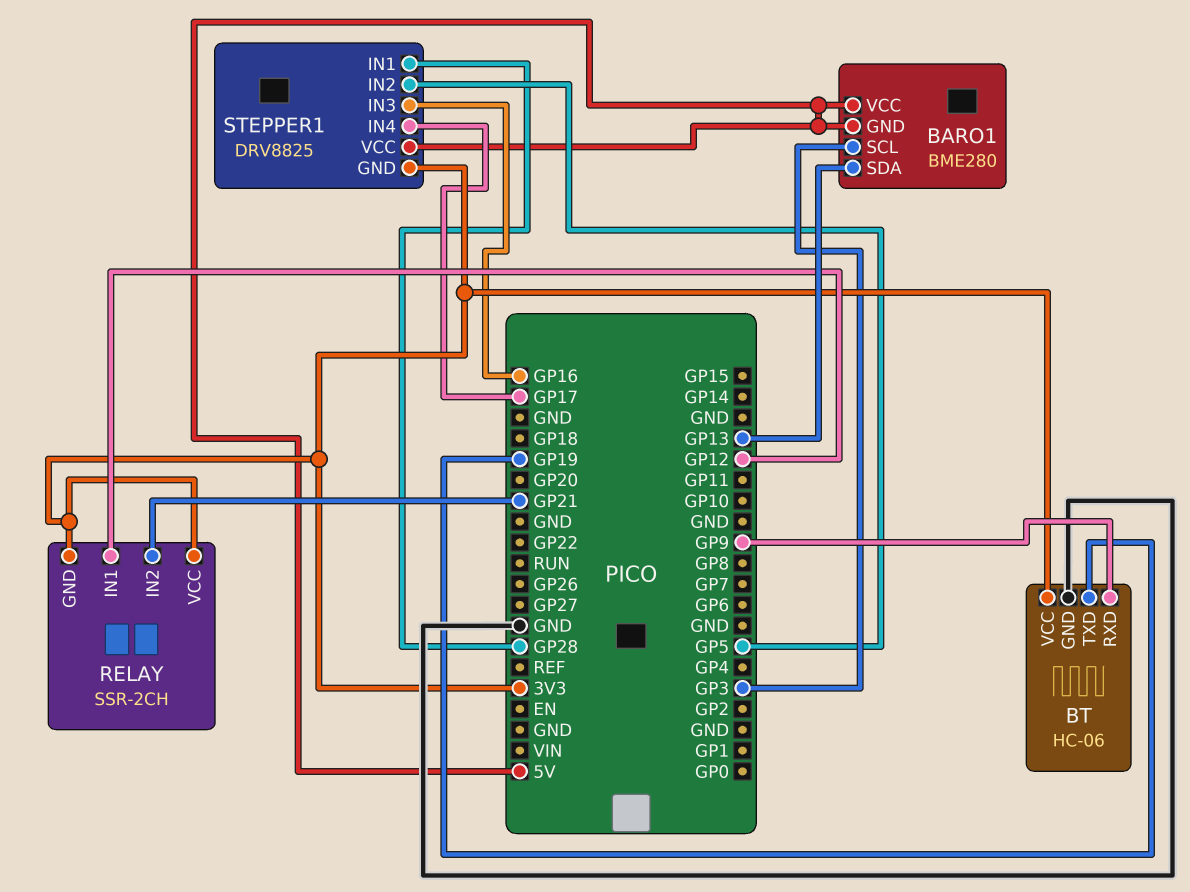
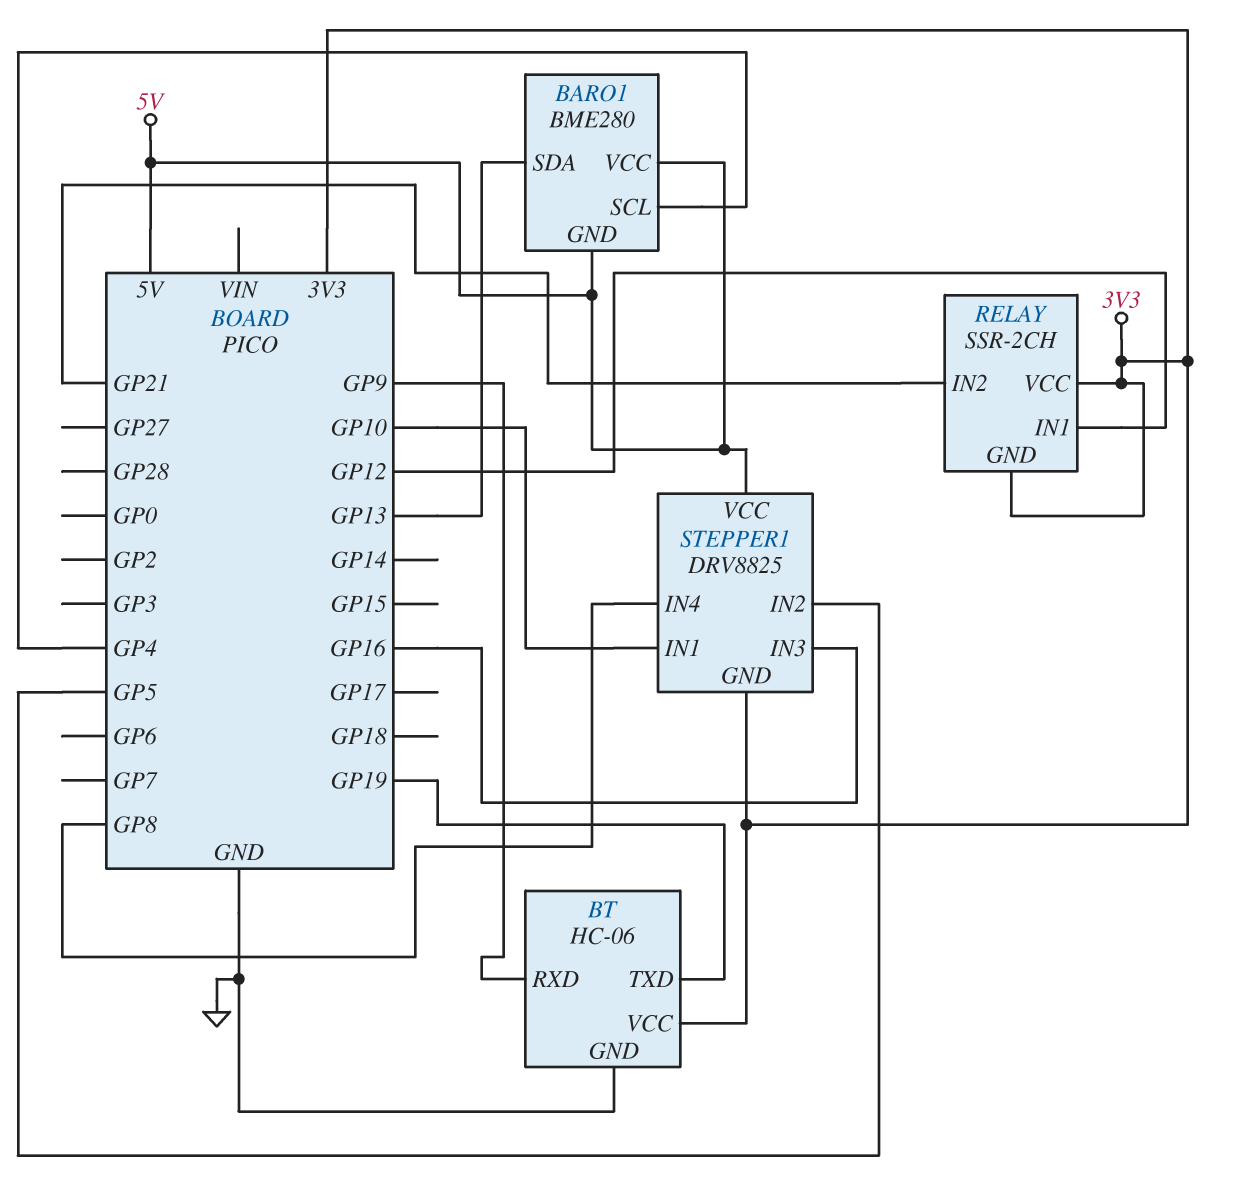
BARO1 pin SCL: GP3 -> GP4
STEPPER1 pin IN1: GP28 -> GP10
STEPPER1 pin IN4: GP17 -> GP8

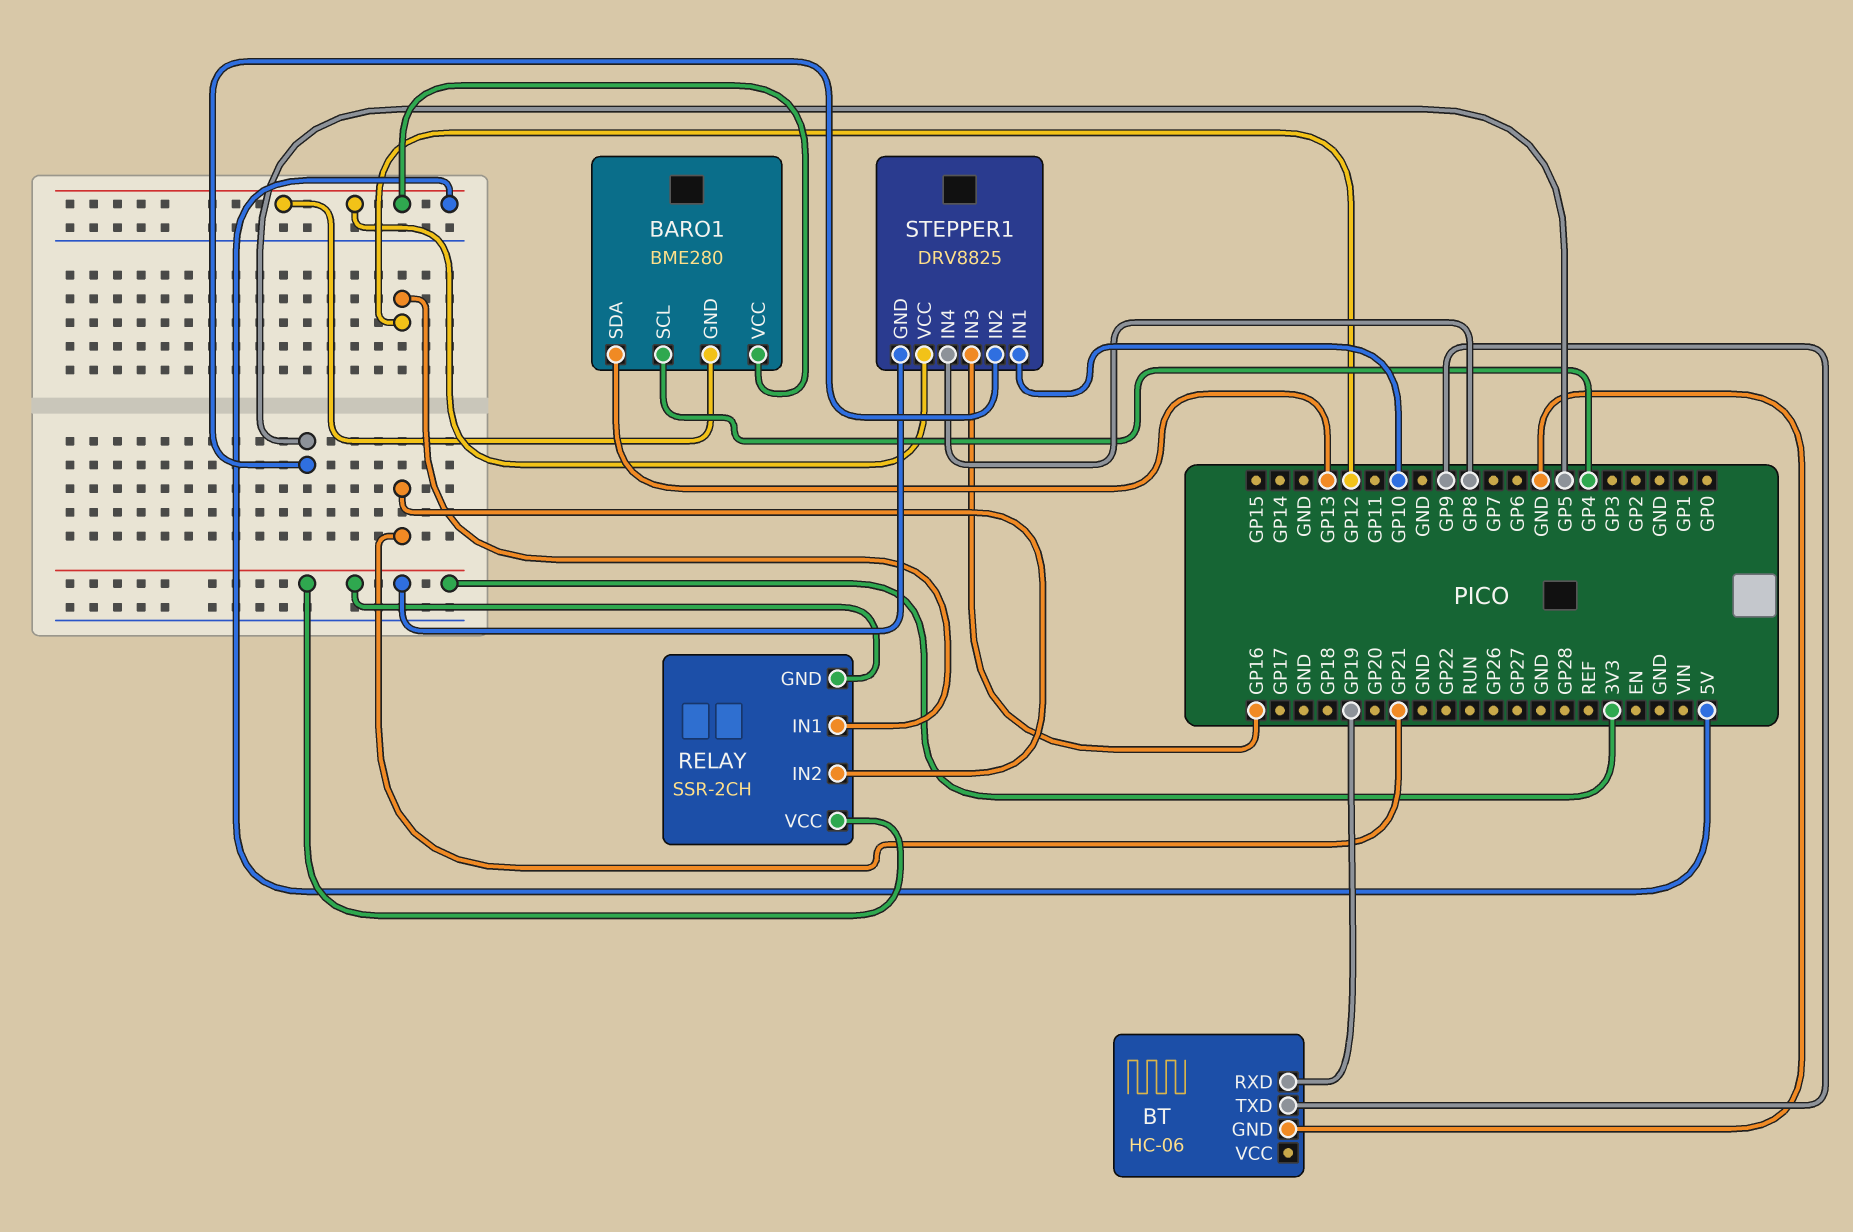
BT pin RXD: GP9 -> GP19
BT pin TXD: GP19 -> GP9
BT pin VCC: 3V3 -> none

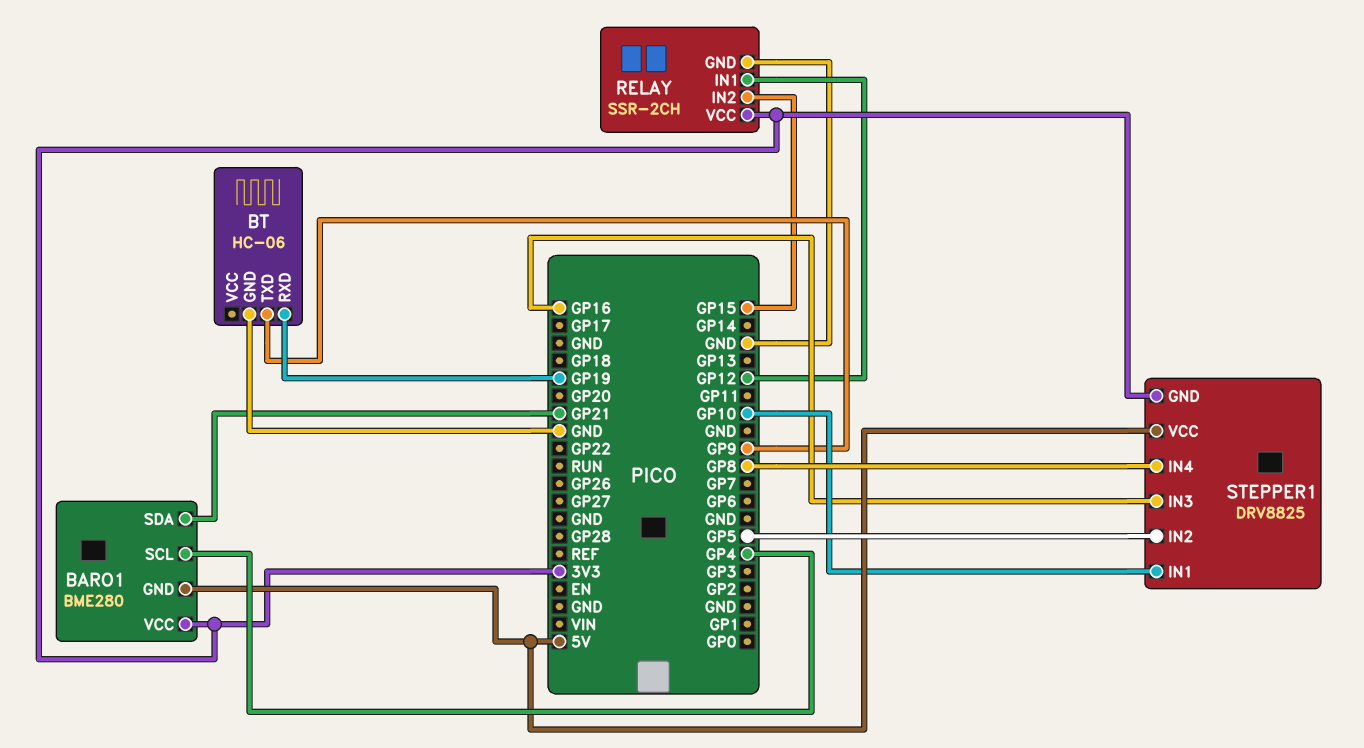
BARO1 pin SDA: GP13 -> GP21
BARO1 pin VCC: 5V -> 3V3
RELAY pin GND: 3V3 -> GND
RELAY pin IN2: GP21 -> GP15

